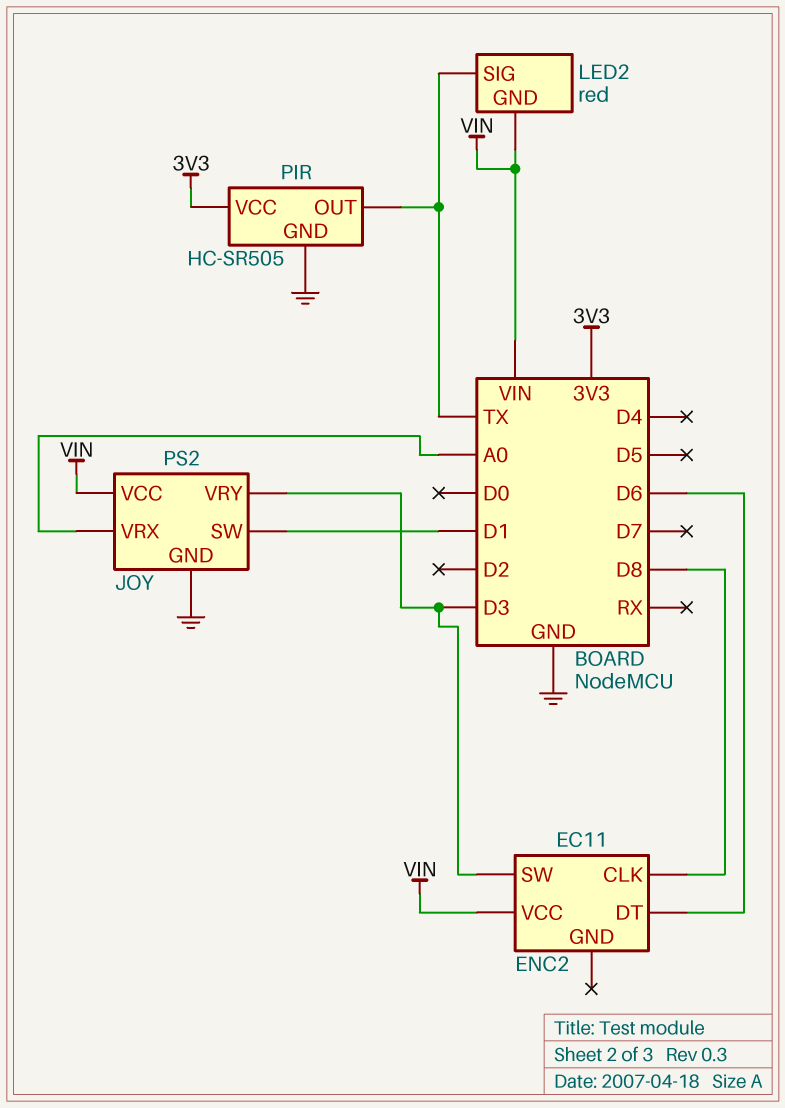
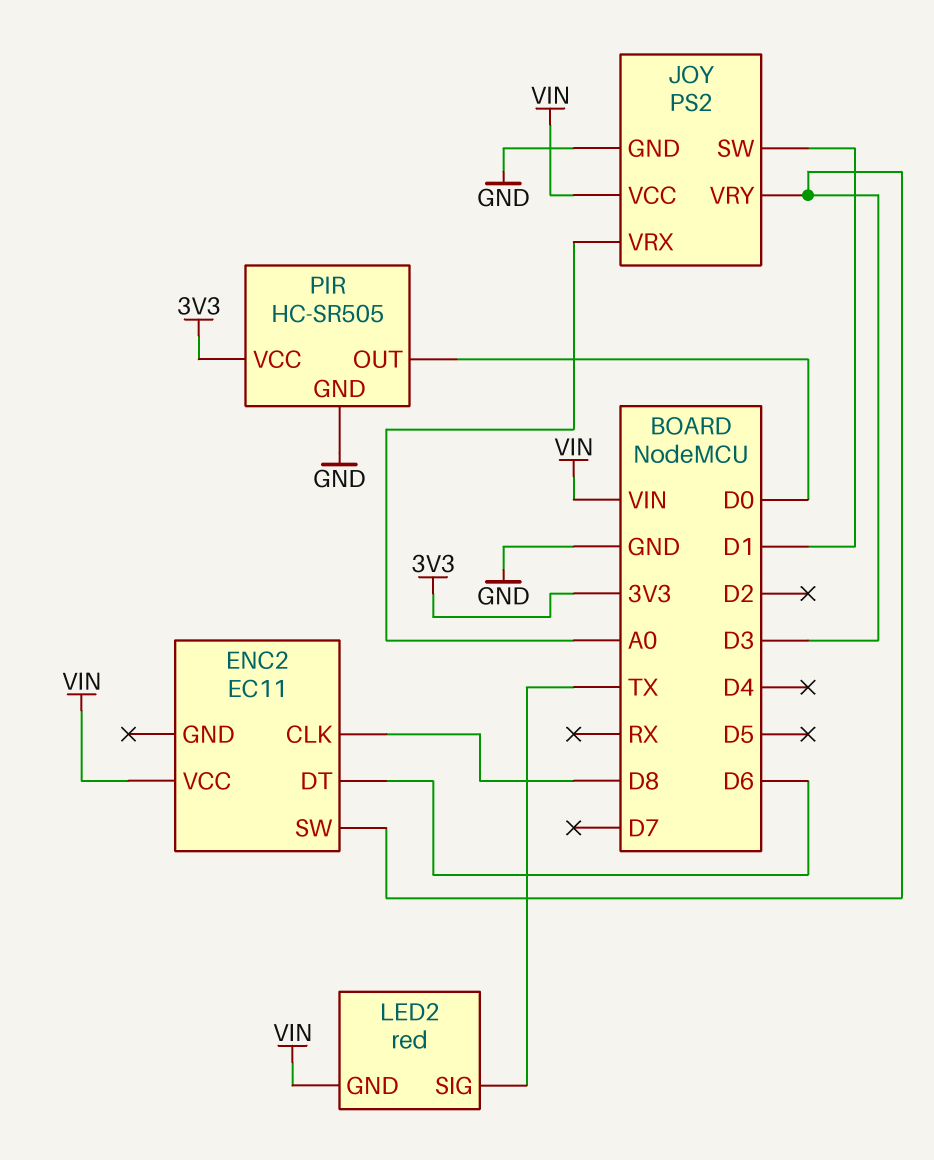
PIR pin OUT: TX -> D0

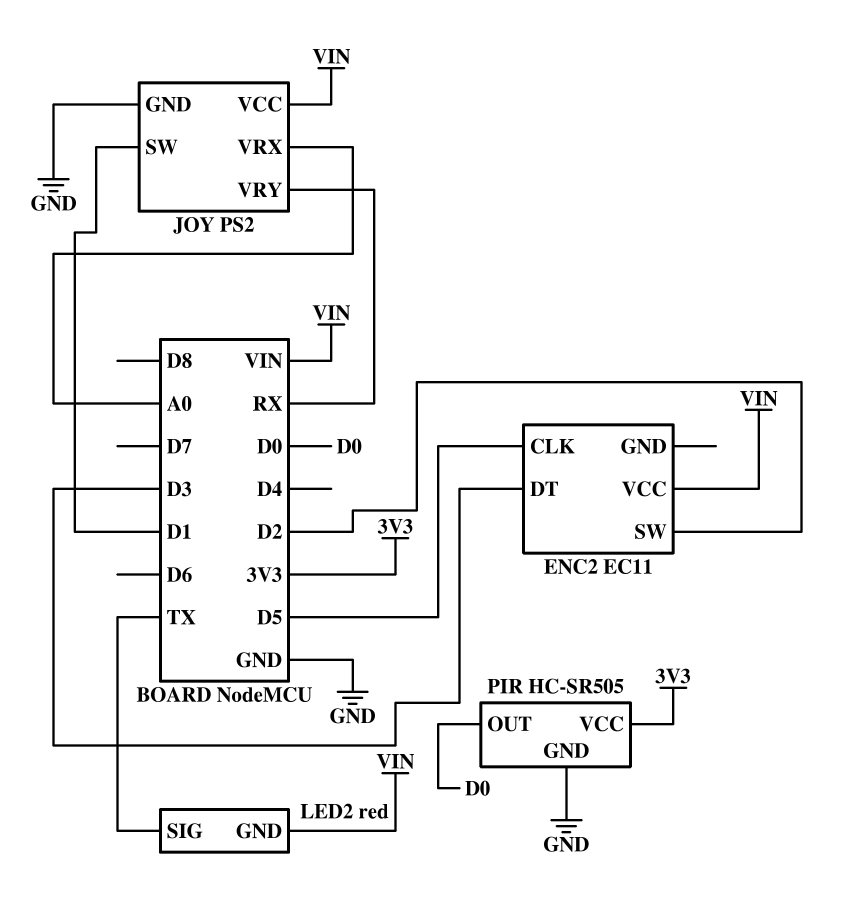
ENC2 pin CLK: D8 -> D5
ENC2 pin DT: D6 -> D3
ENC2 pin SW: D3 -> D2
JOY pin VRY: D3 -> RX

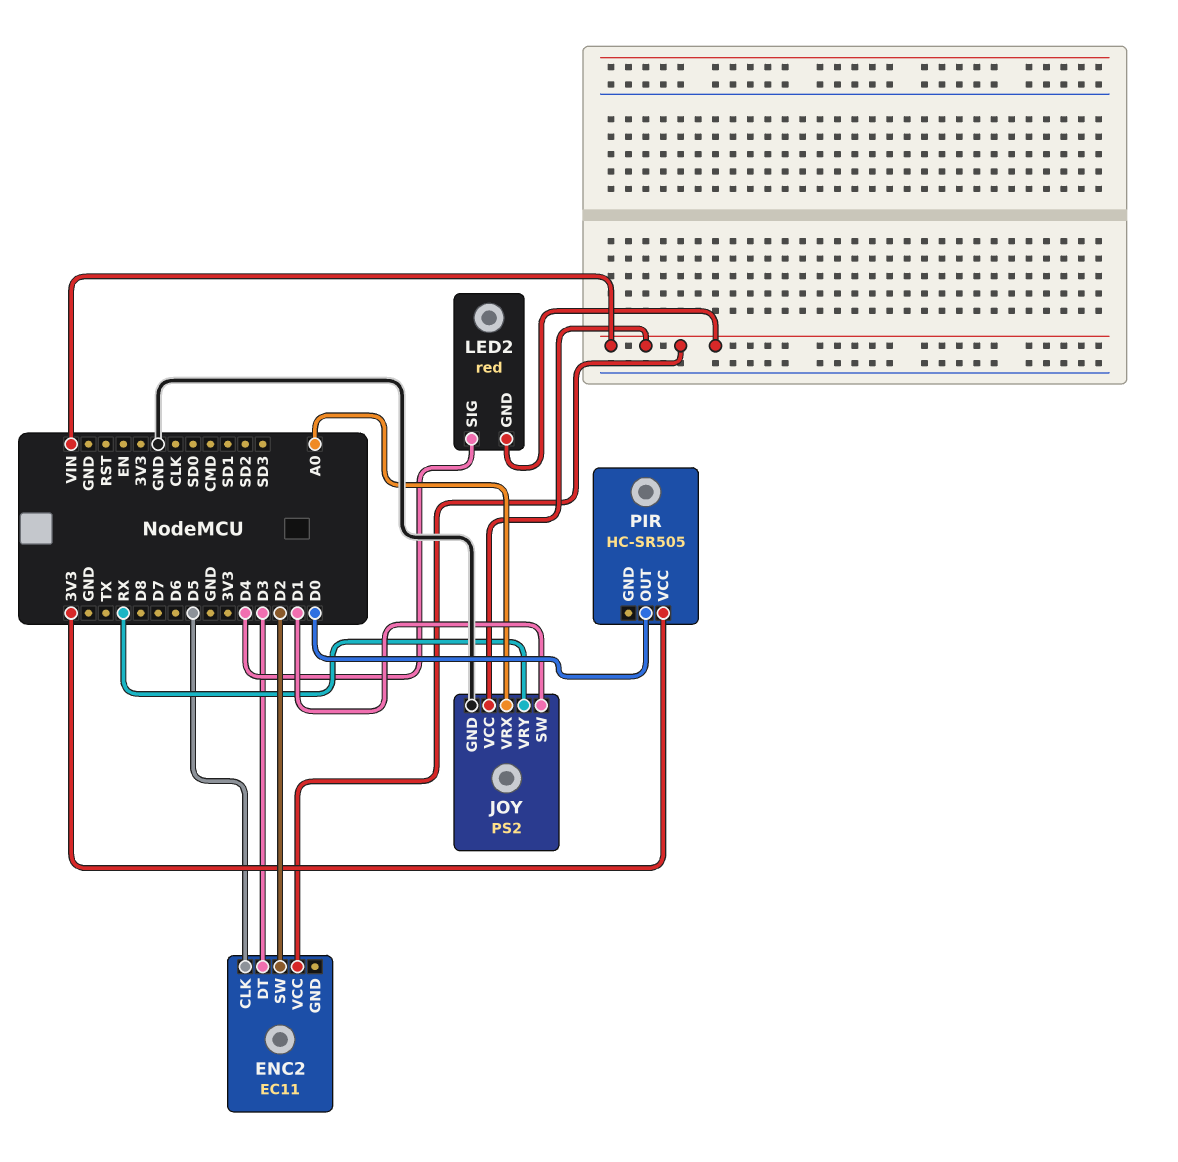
LED2 pin SIG: TX -> D4
PIR pin GND: GND -> none

